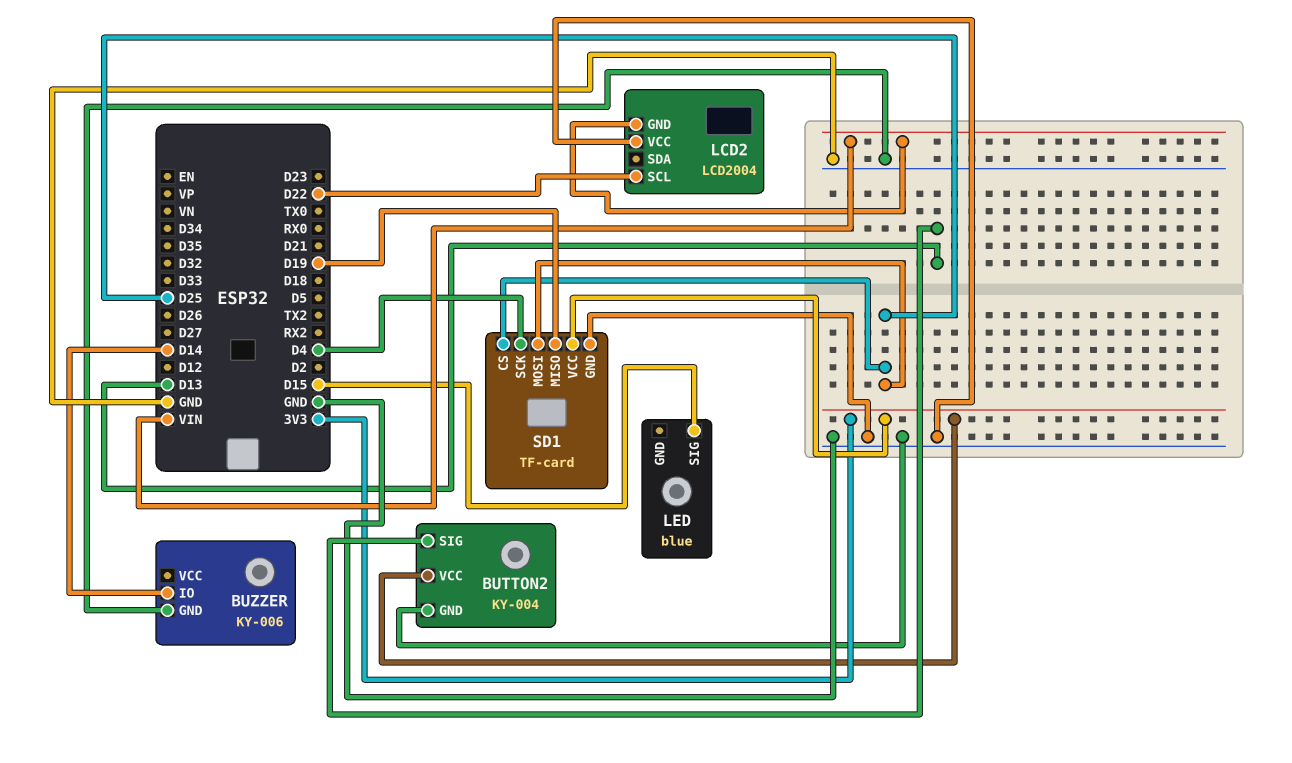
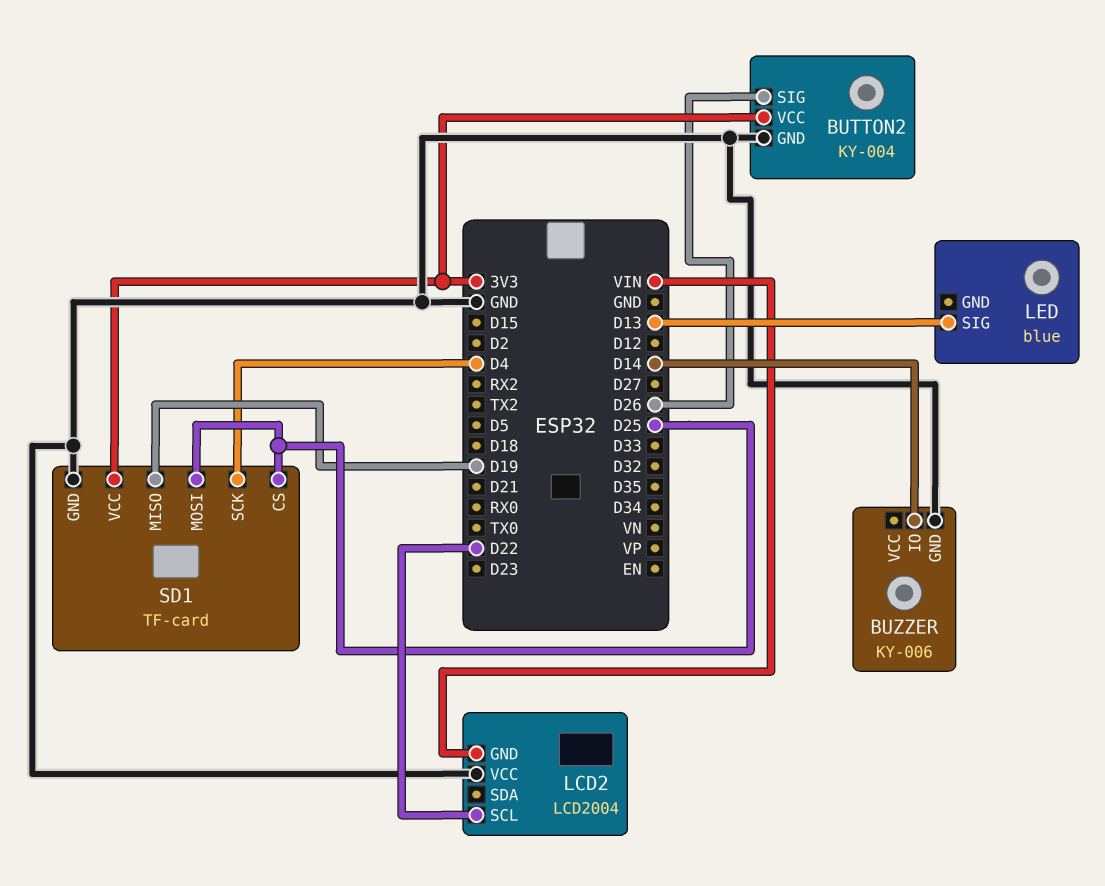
BUTTON2 pin SIG: D13 -> D26
LED pin SIG: D15 -> D13

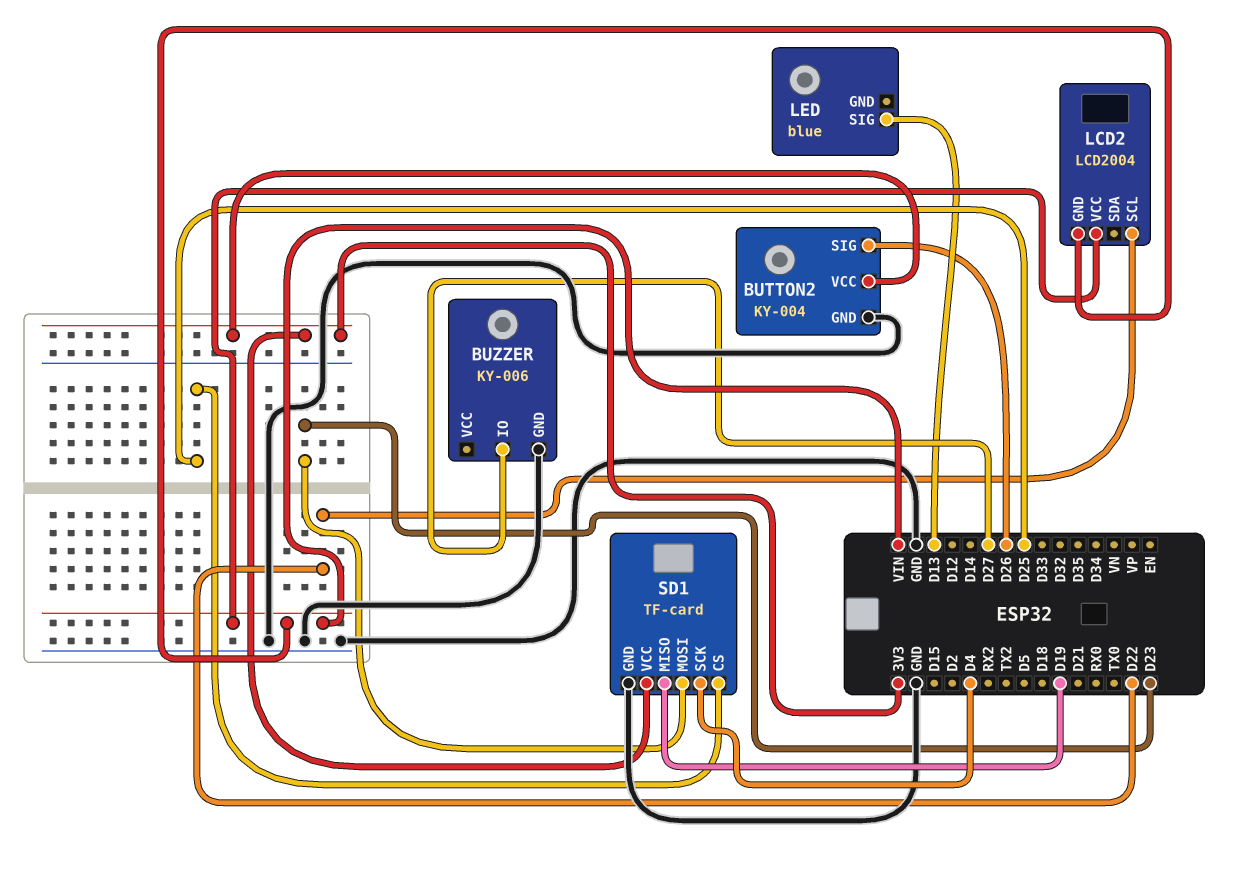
BUZZER pin IO: D14 -> D27
LCD2 pin VCC: GND -> VIN
SD1 pin MOSI: D25 -> D23

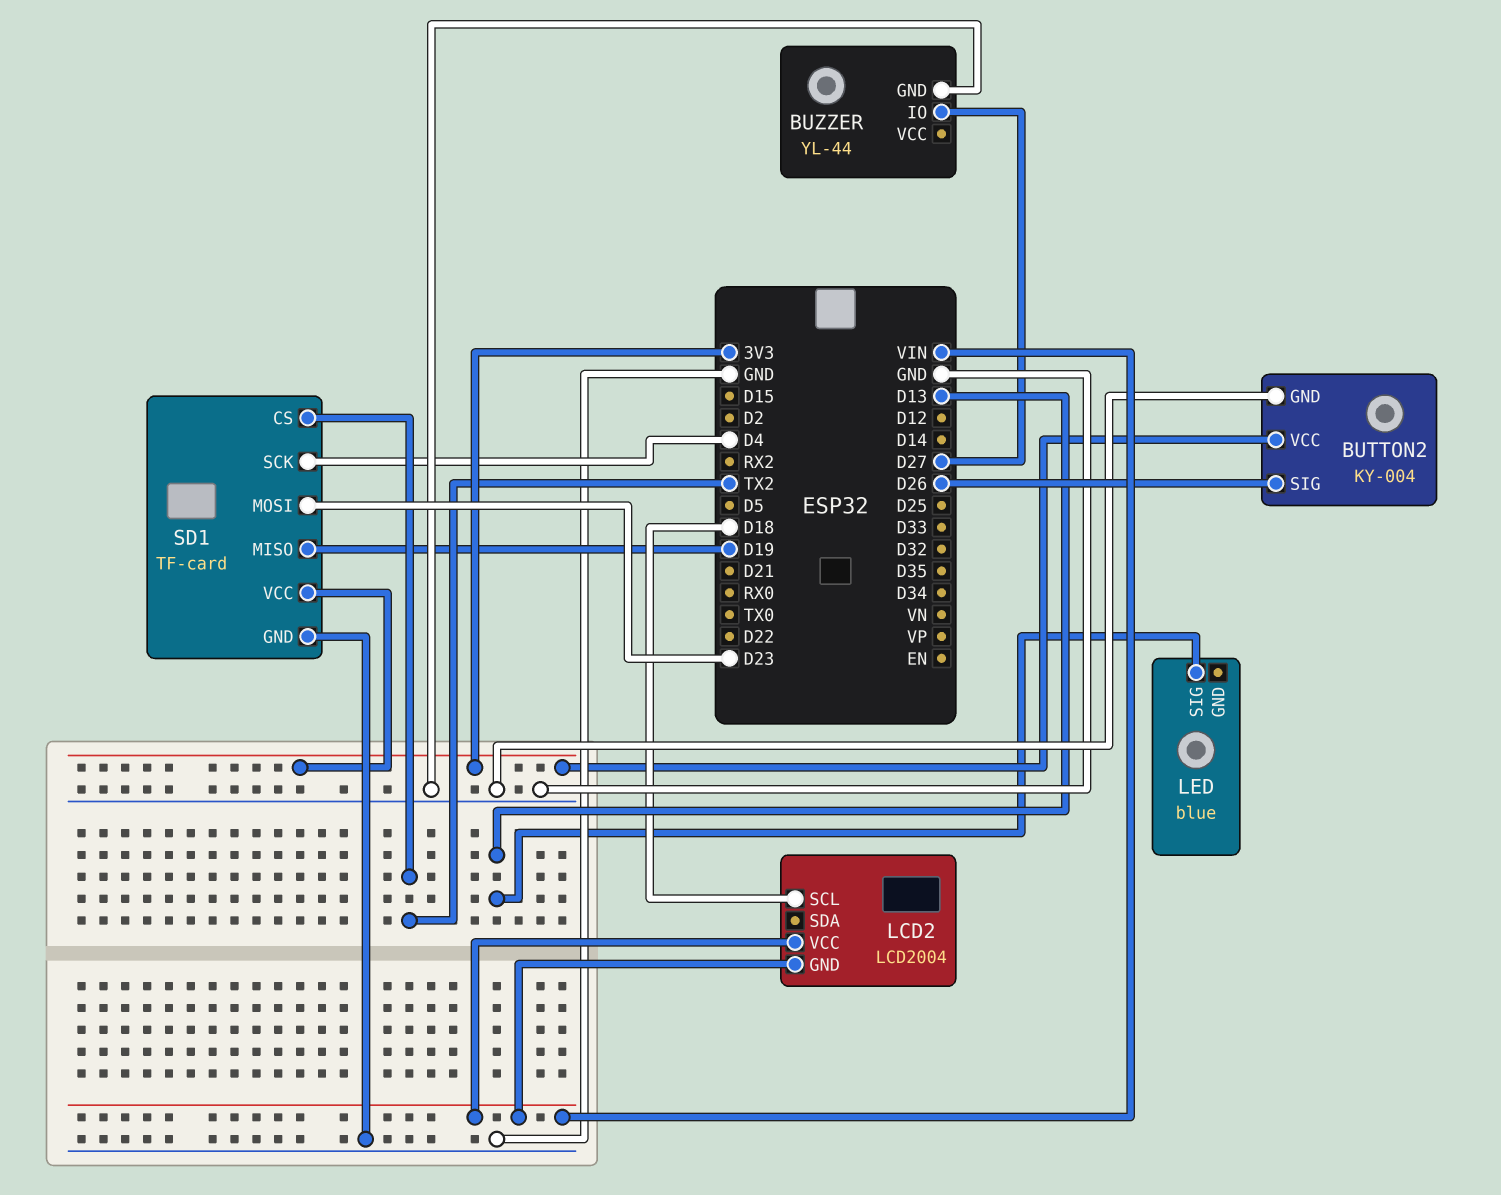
BUZZER: KY-006 -> YL-44
LCD2 pin SCL: D22 -> D18
SD1 pin CS: D25 -> TX2

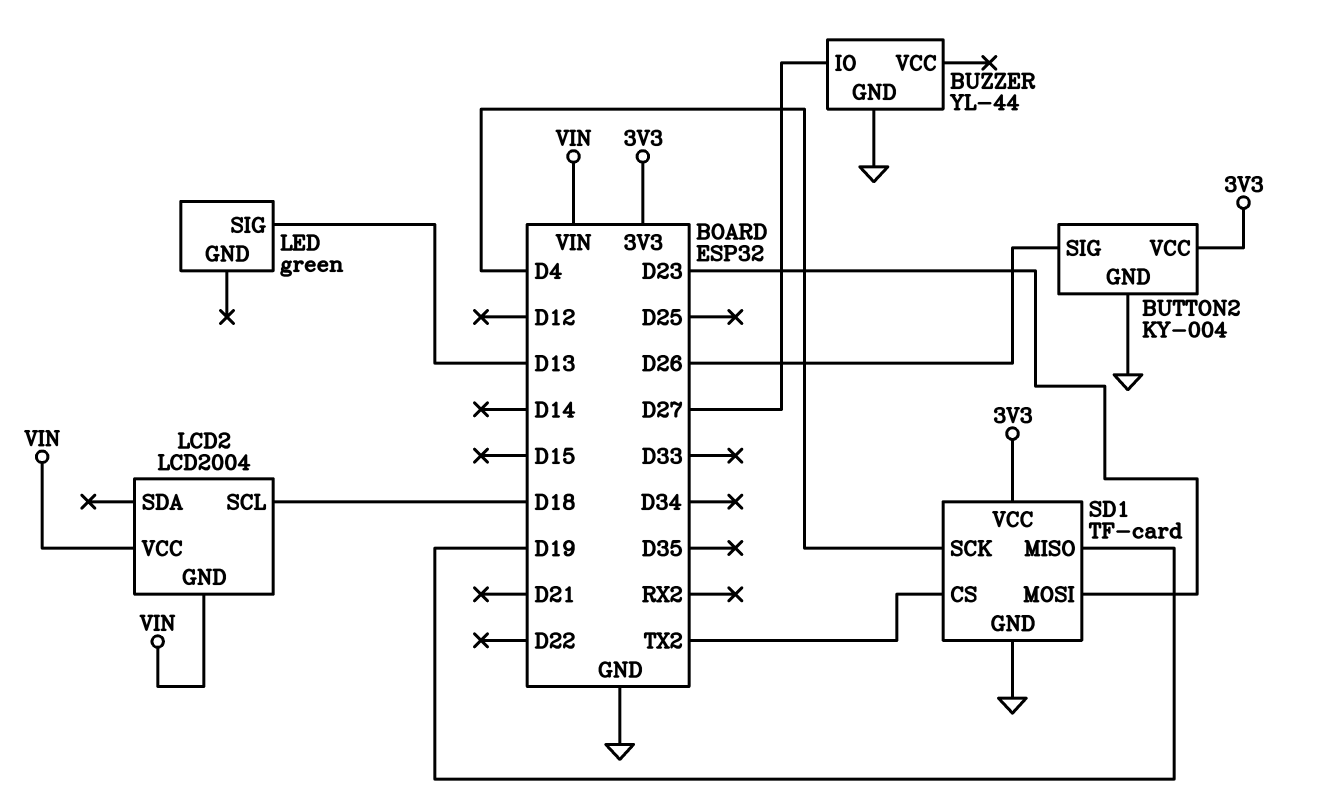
LED: blue -> green

